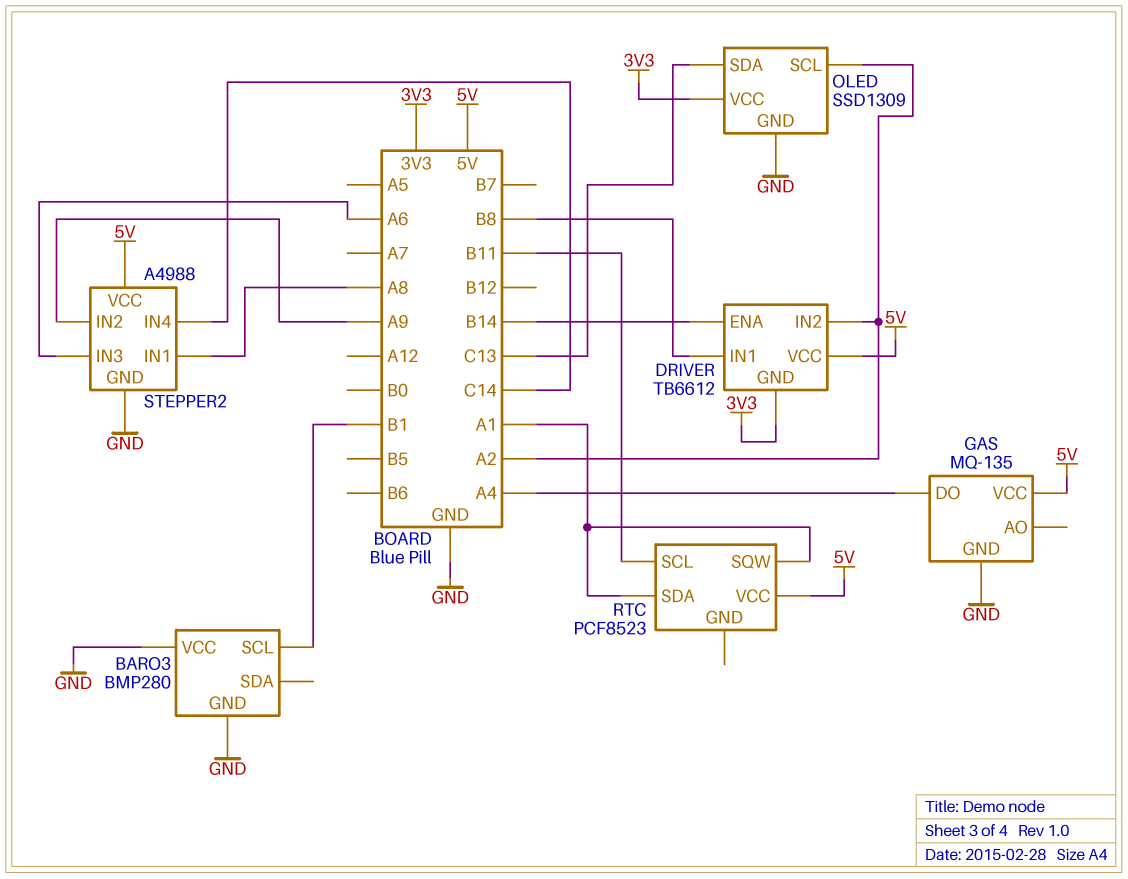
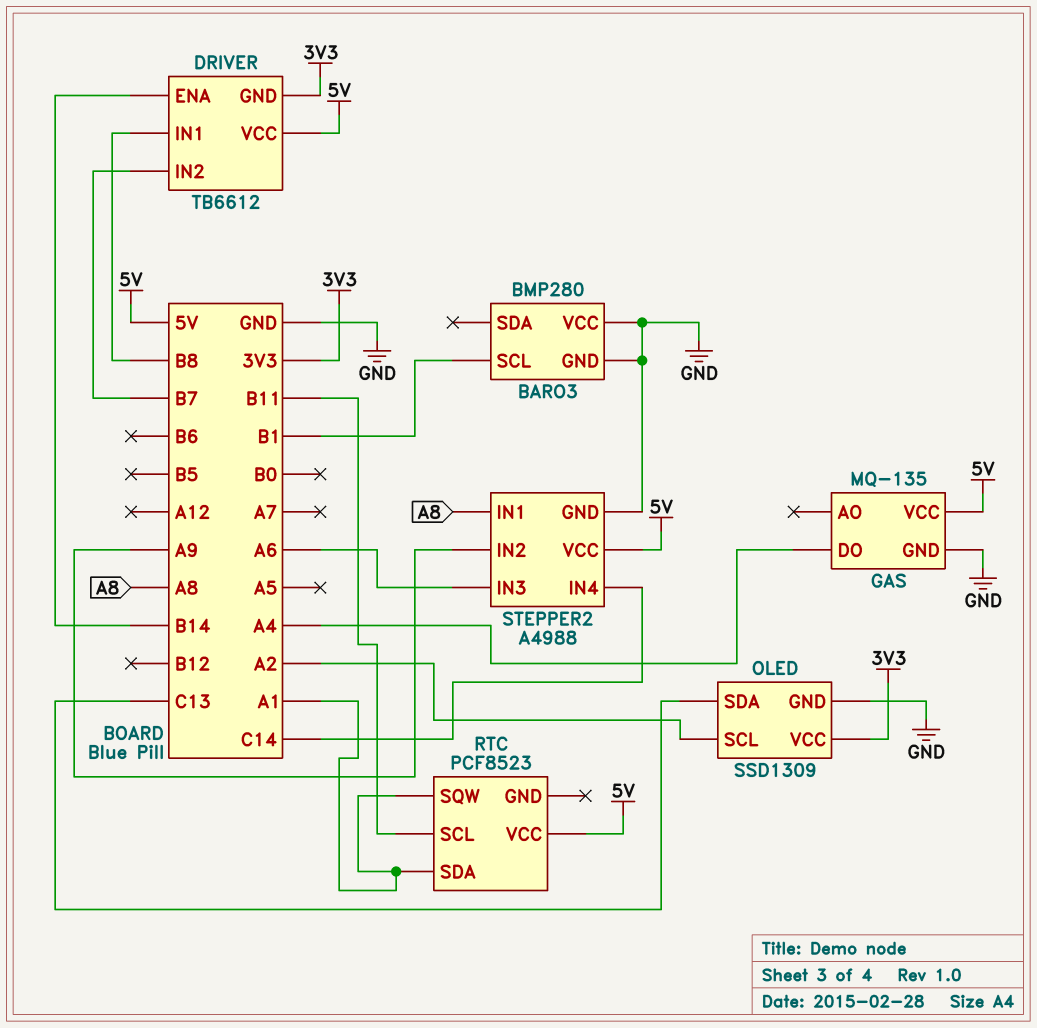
DRIVER pin IN2: A2 -> B7

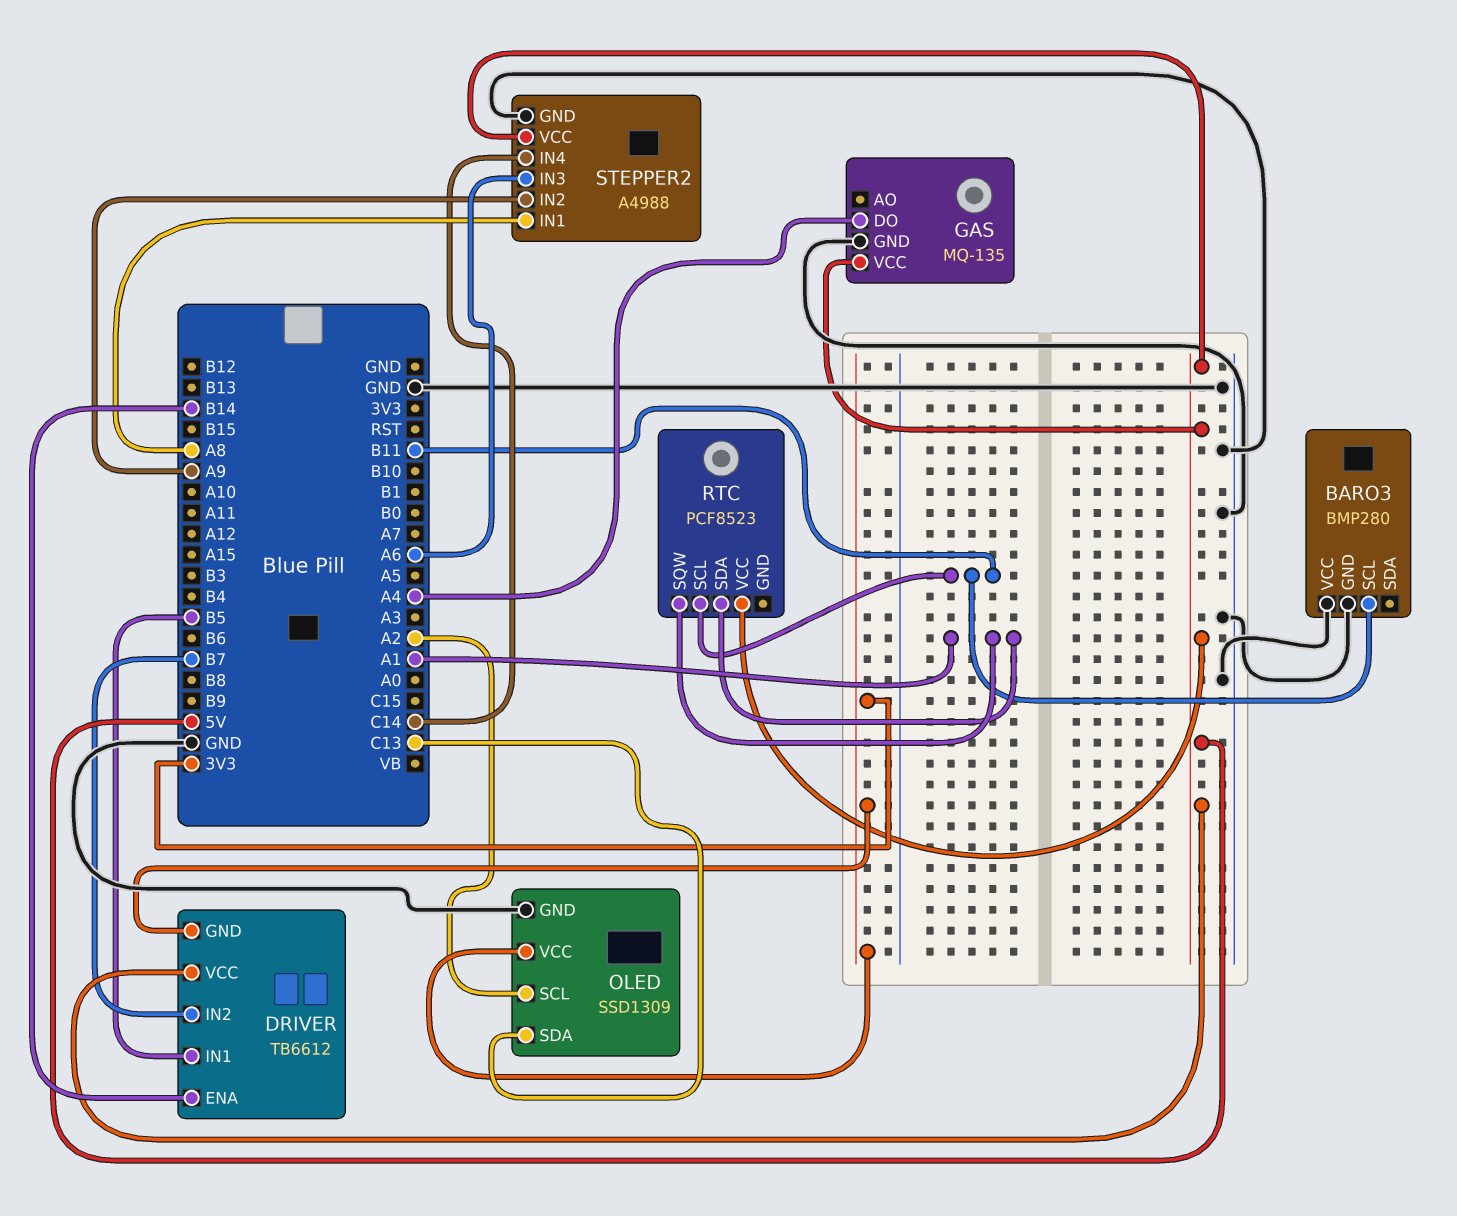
BARO3 pin SCL: B1 -> B11
DRIVER pin IN1: B8 -> B5

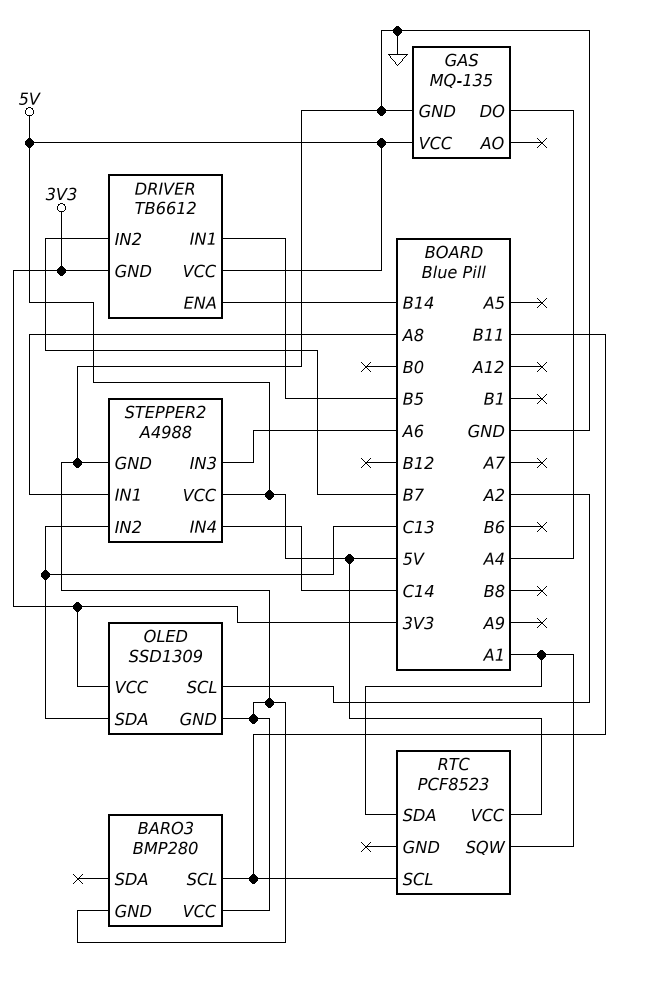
STEPPER2 pin IN2: A9 -> C13

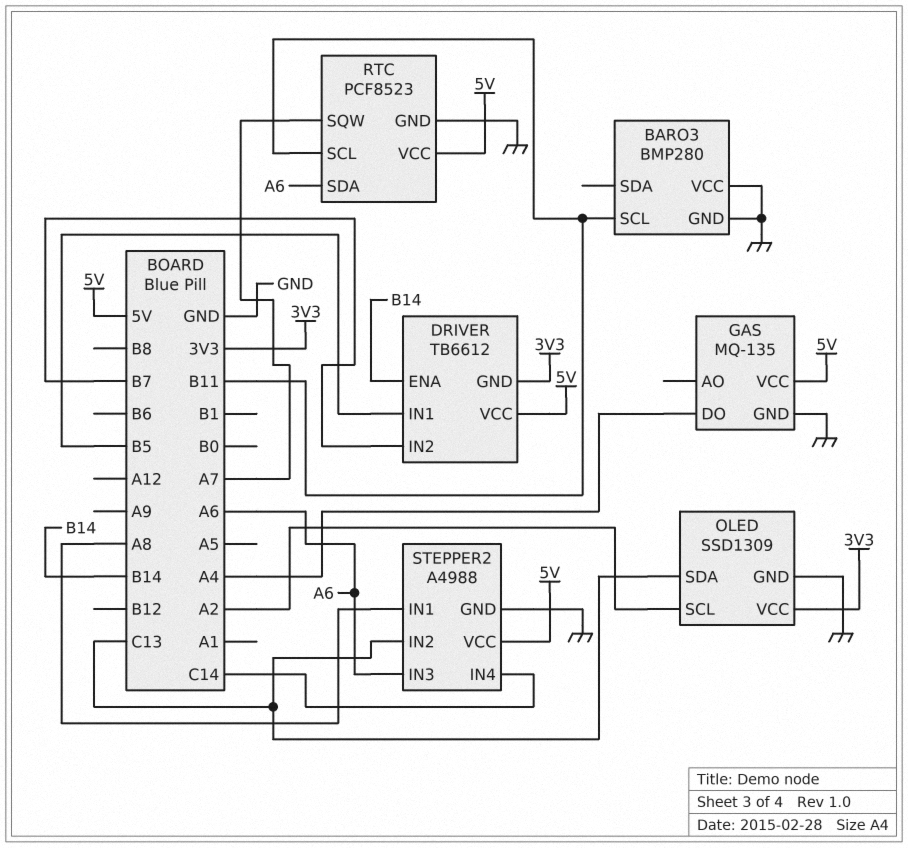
RTC pin GND: none -> GND
RTC pin SDA: A1 -> A6
RTC pin SQW: A1 -> A7

